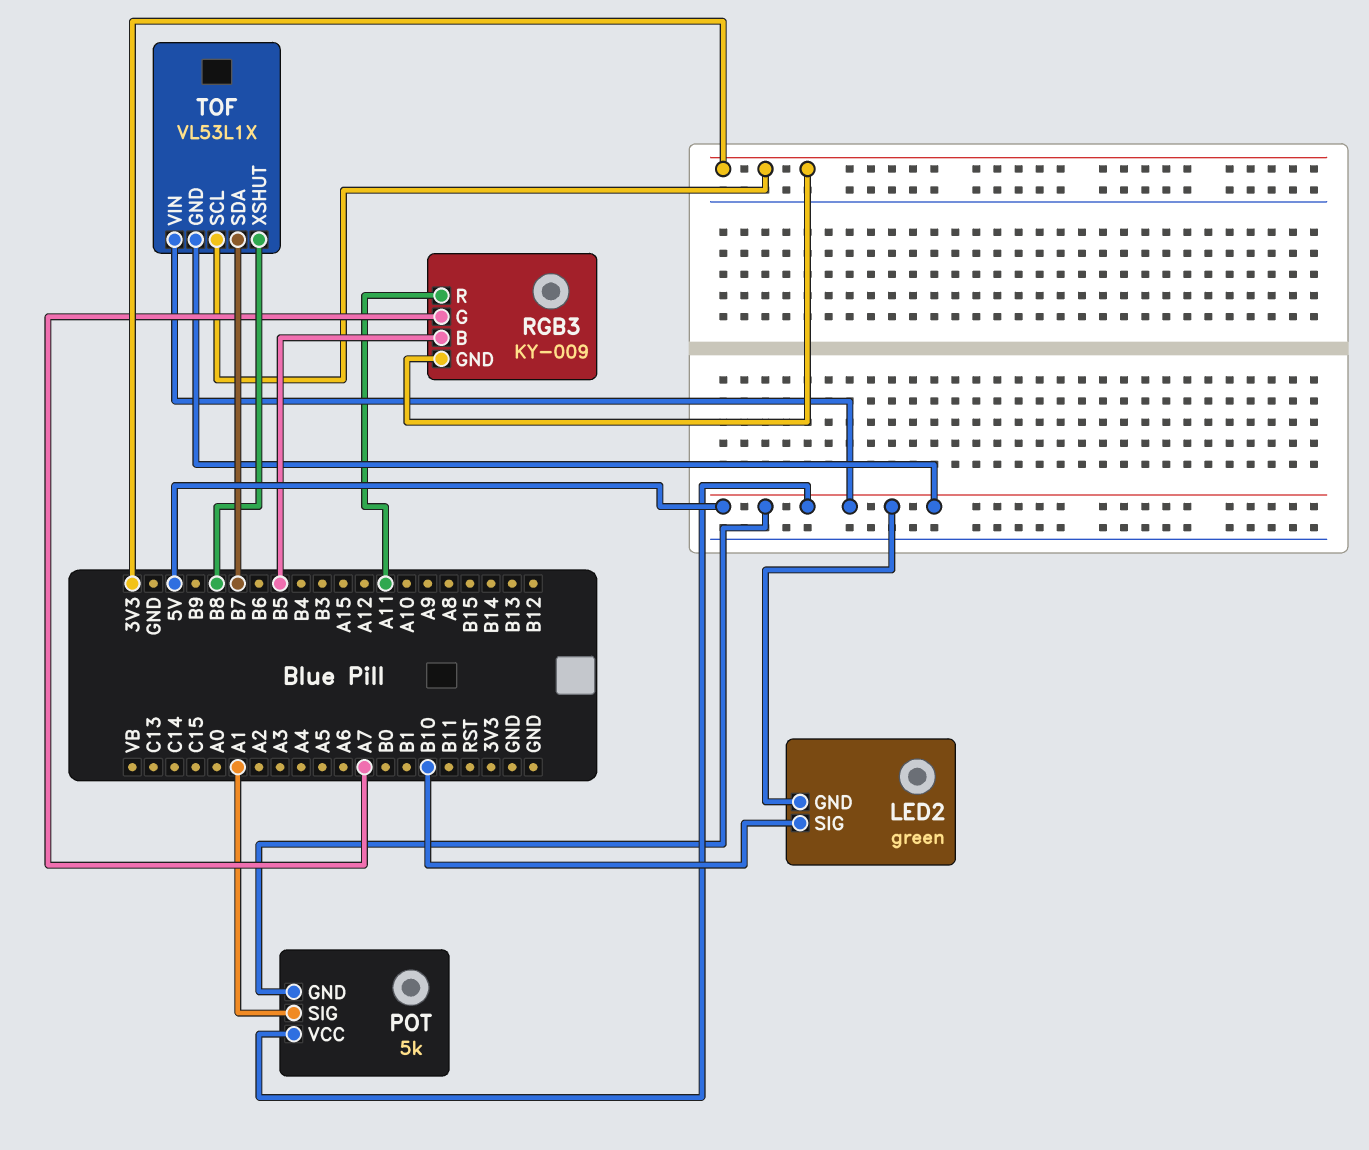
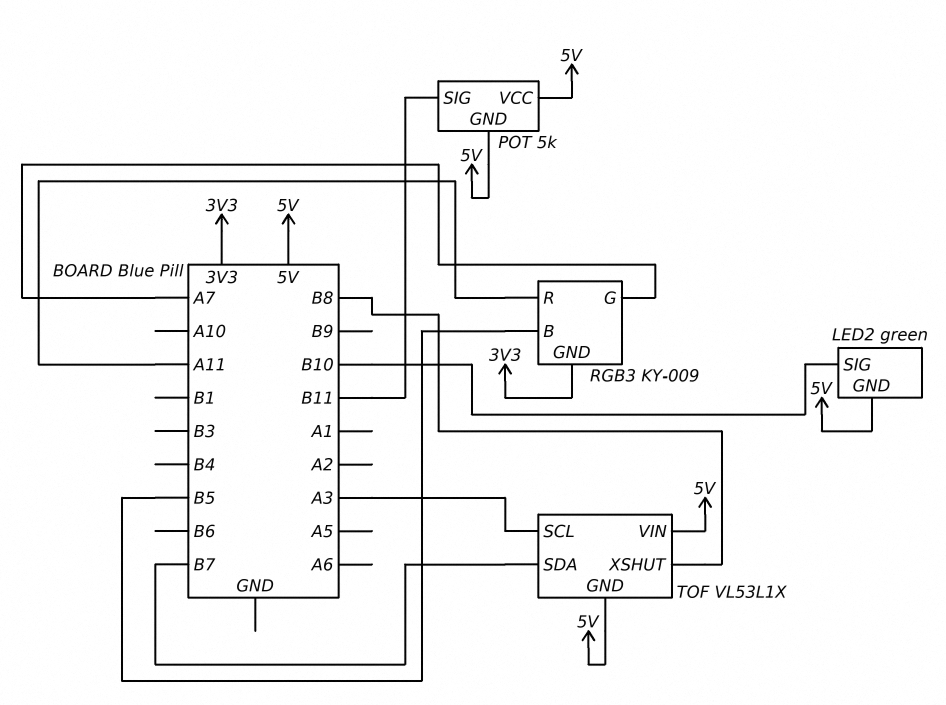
POT pin SIG: A1 -> B11
TOF pin SCL: 3V3 -> A3

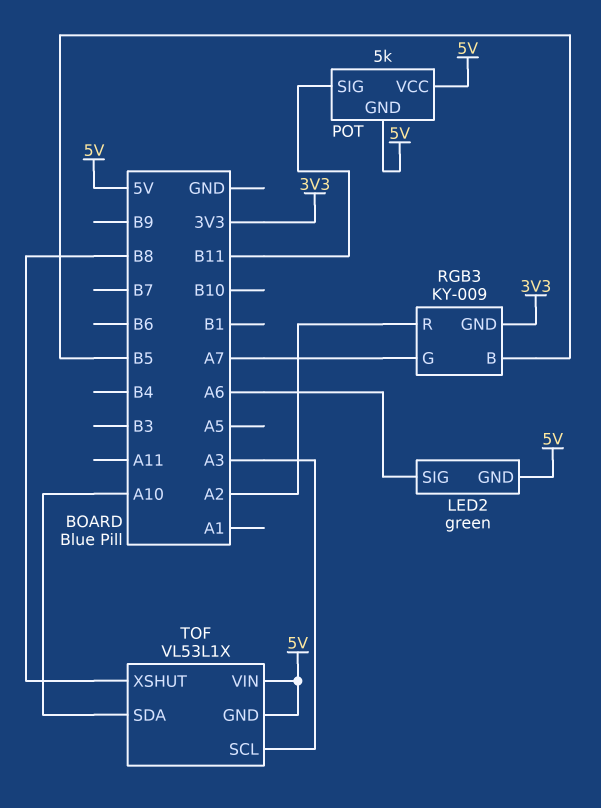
LED2 pin SIG: B10 -> A6
RGB3 pin R: A11 -> A2
TOF pin SDA: B7 -> A10

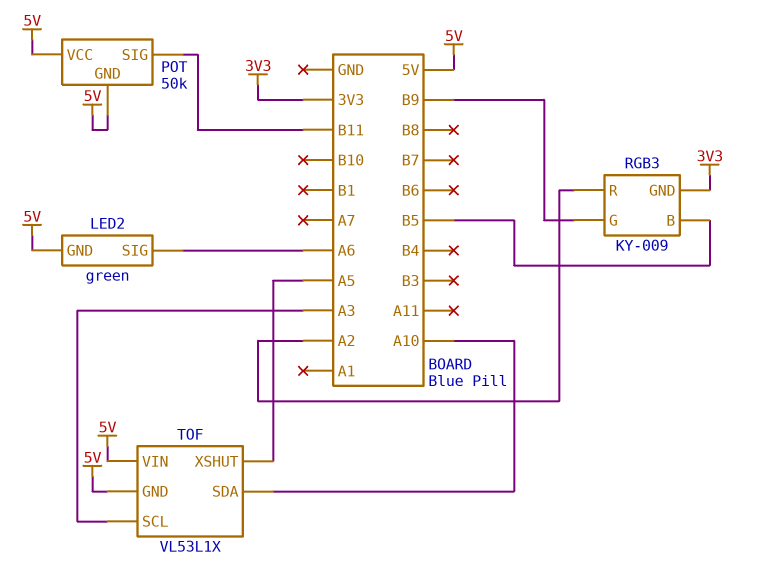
POT: 5k -> 50k
RGB3 pin G: A7 -> B9
TOF pin XSHUT: B8 -> A5

